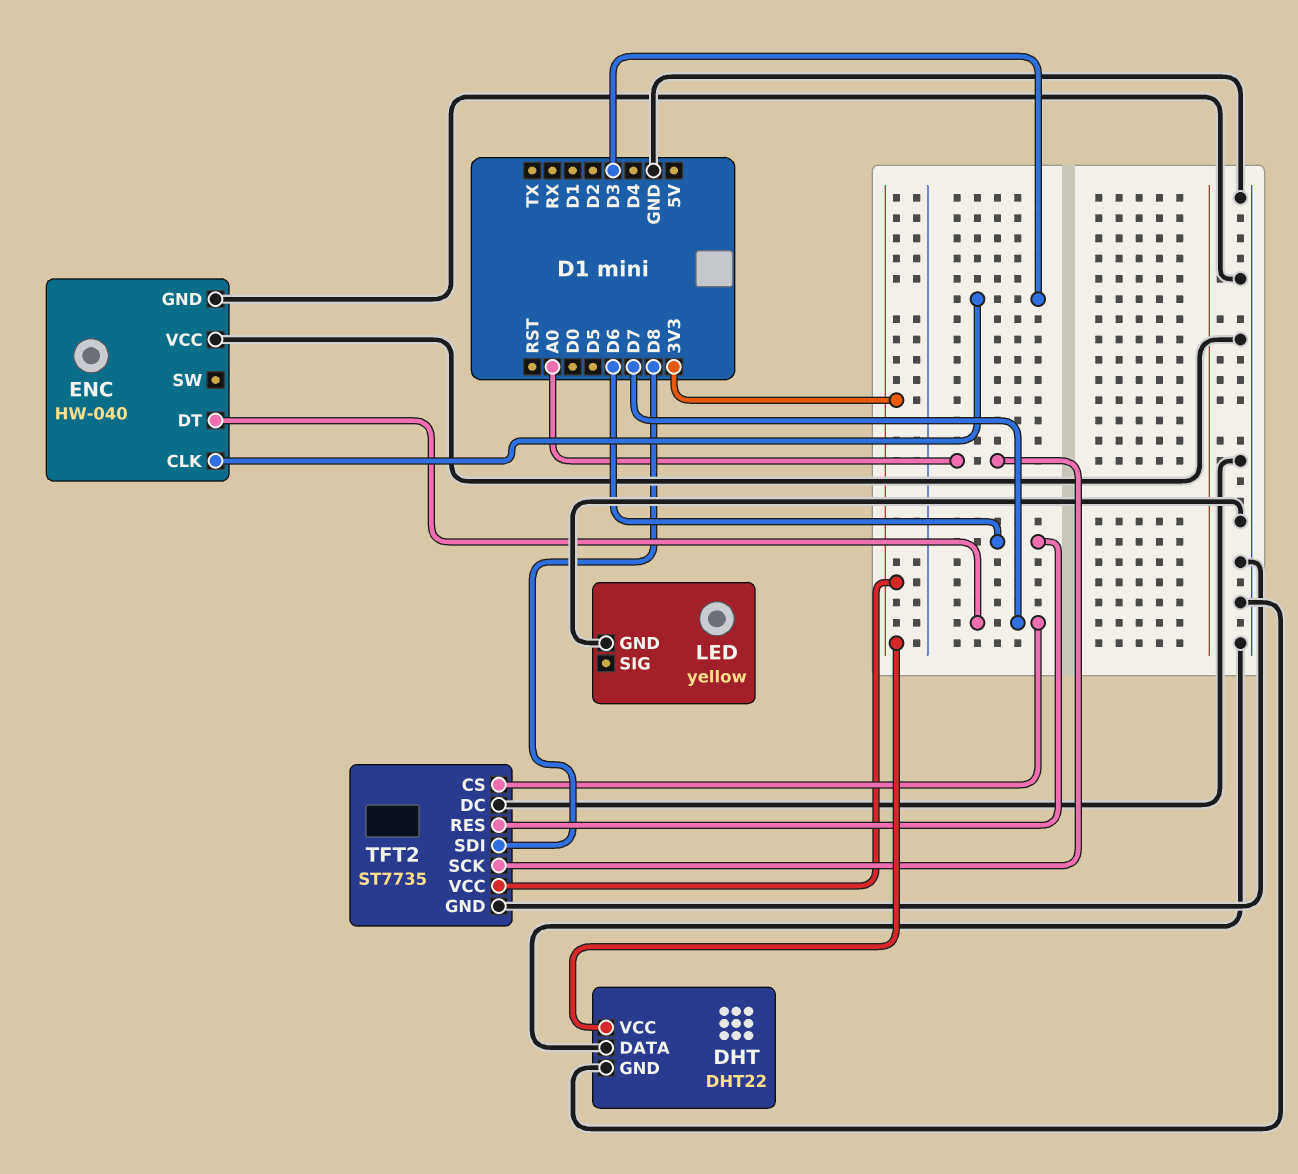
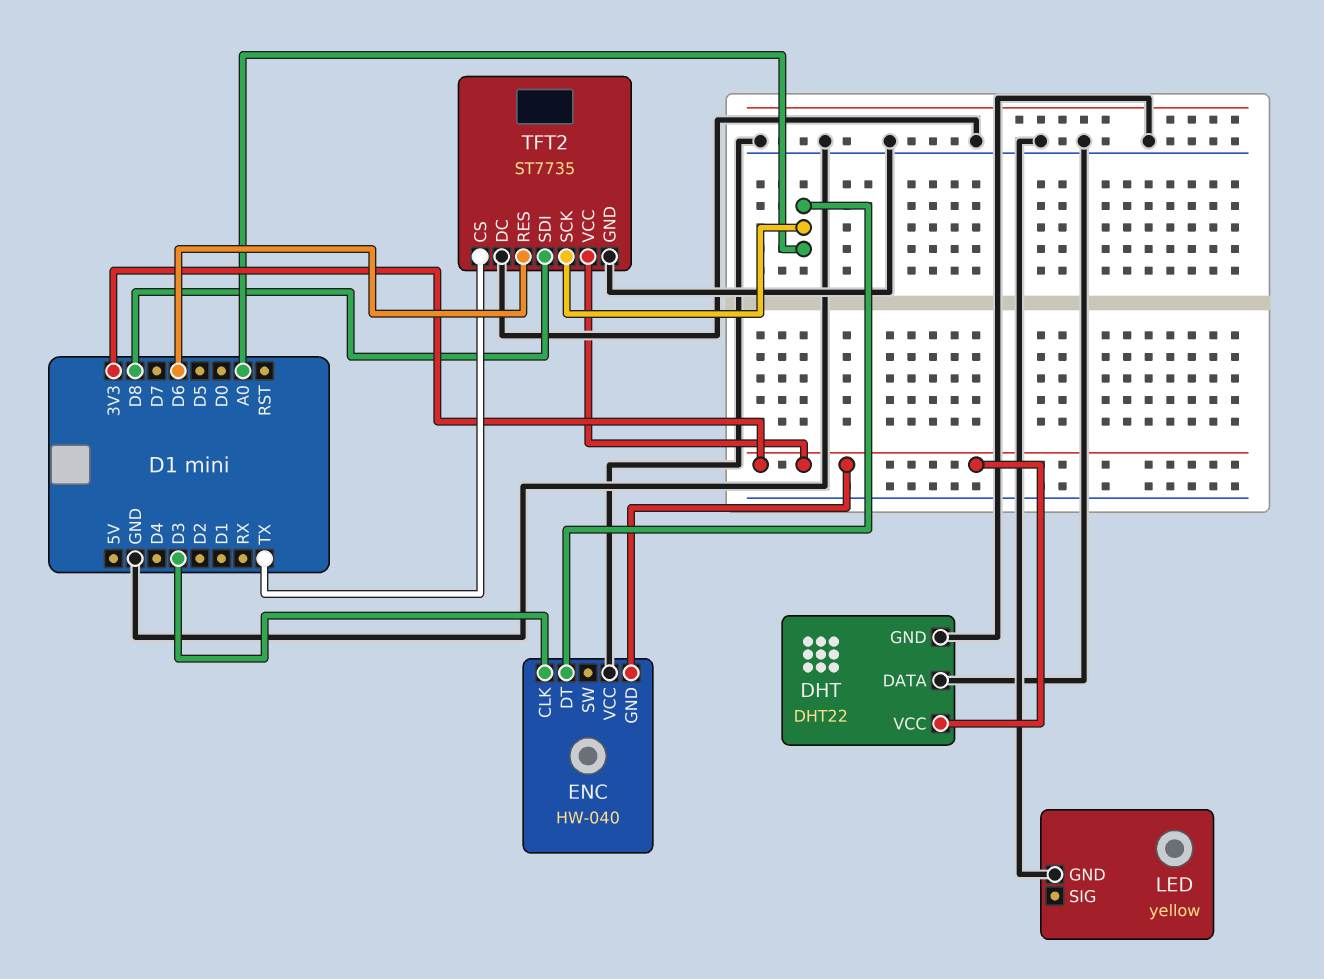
ENC pin DT: D7 -> A0
ENC pin GND: GND -> 3V3
TFT2 pin CS: D7 -> TX

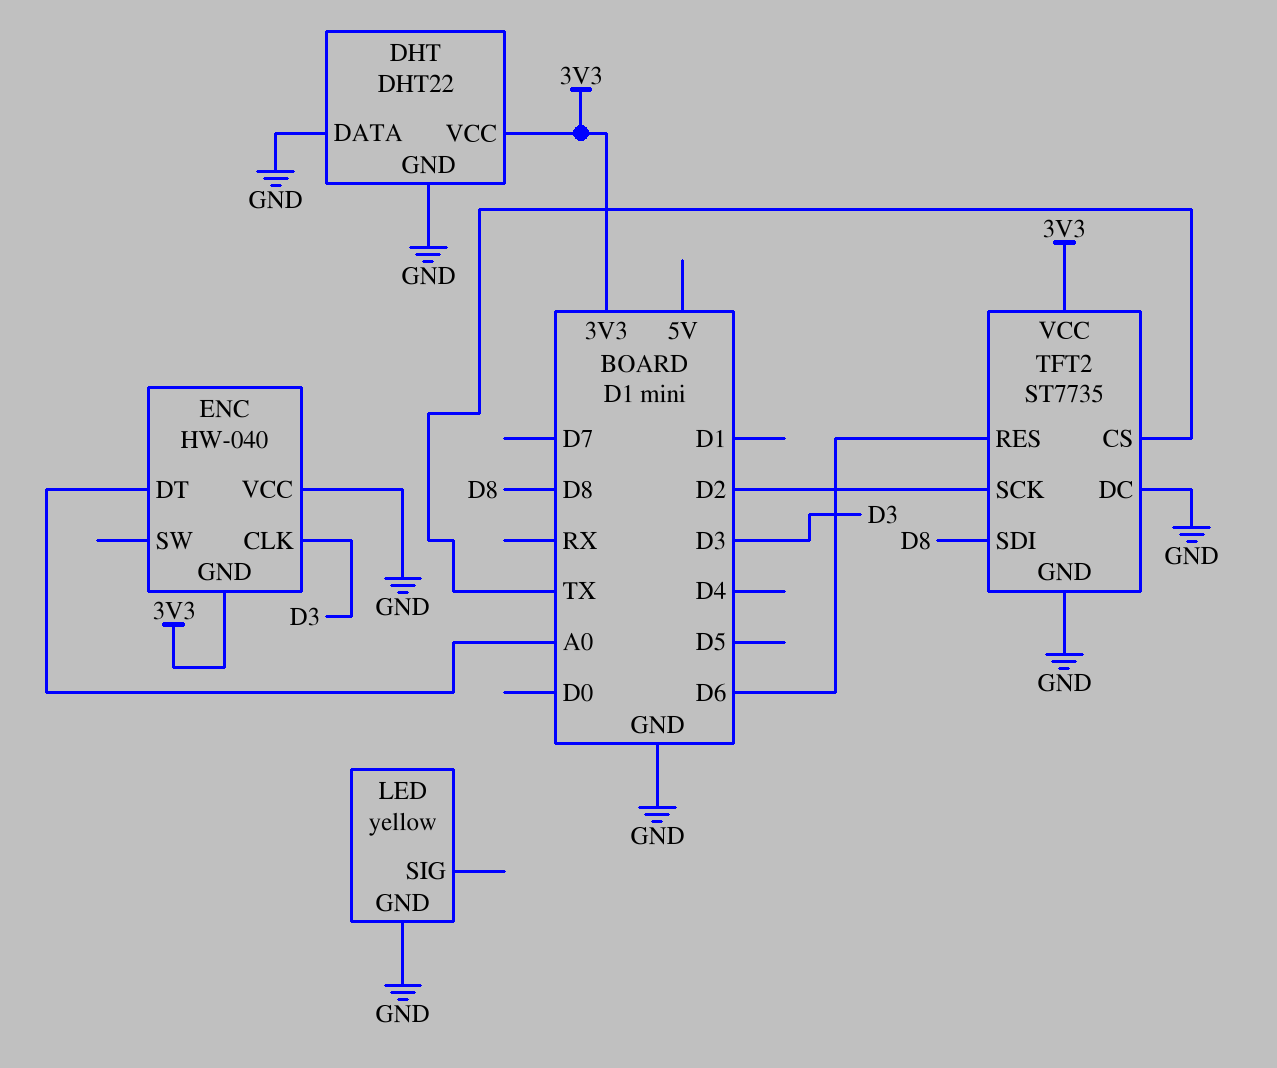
TFT2 pin SCK: A0 -> D2

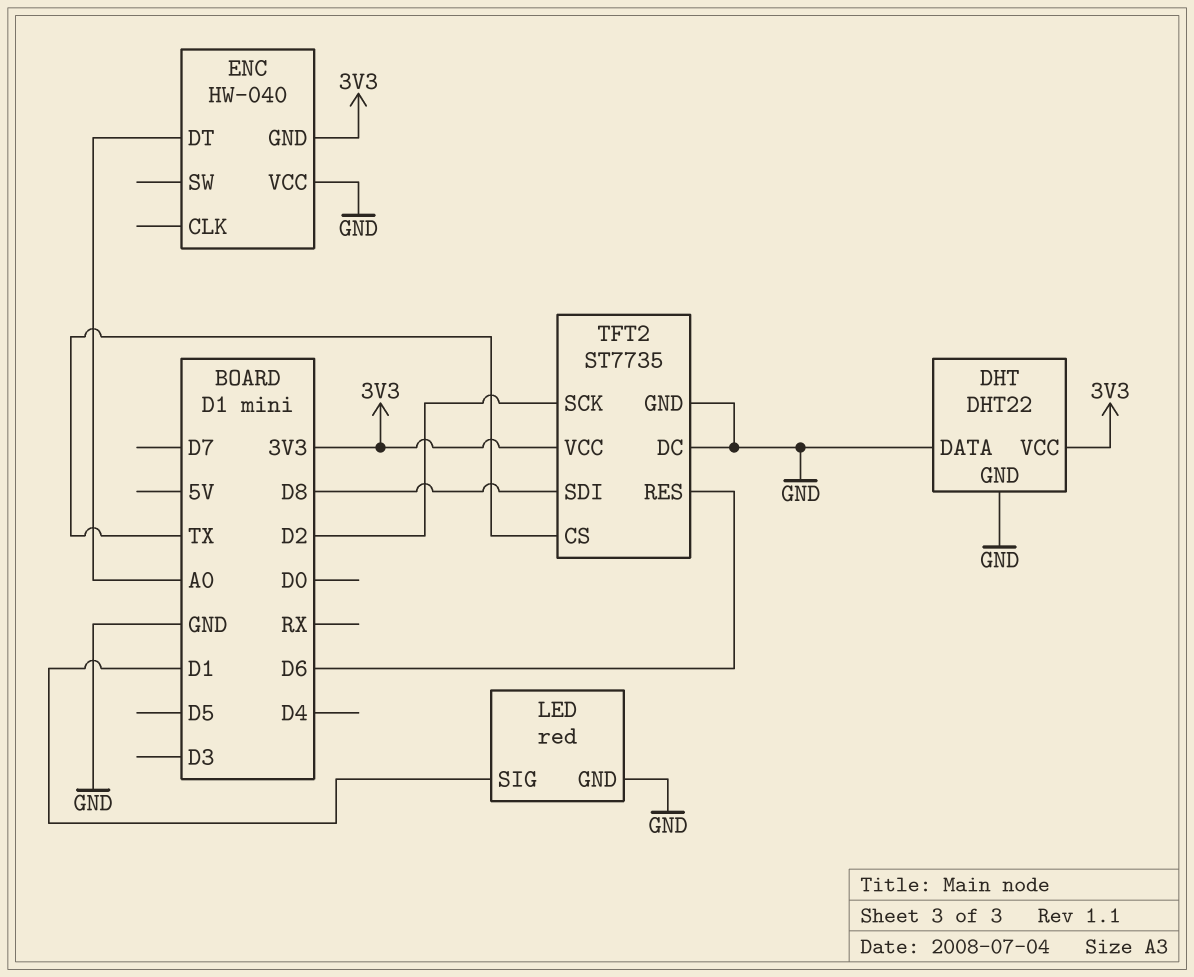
ENC pin CLK: D3 -> none
LED: yellow -> red
LED pin SIG: none -> D1

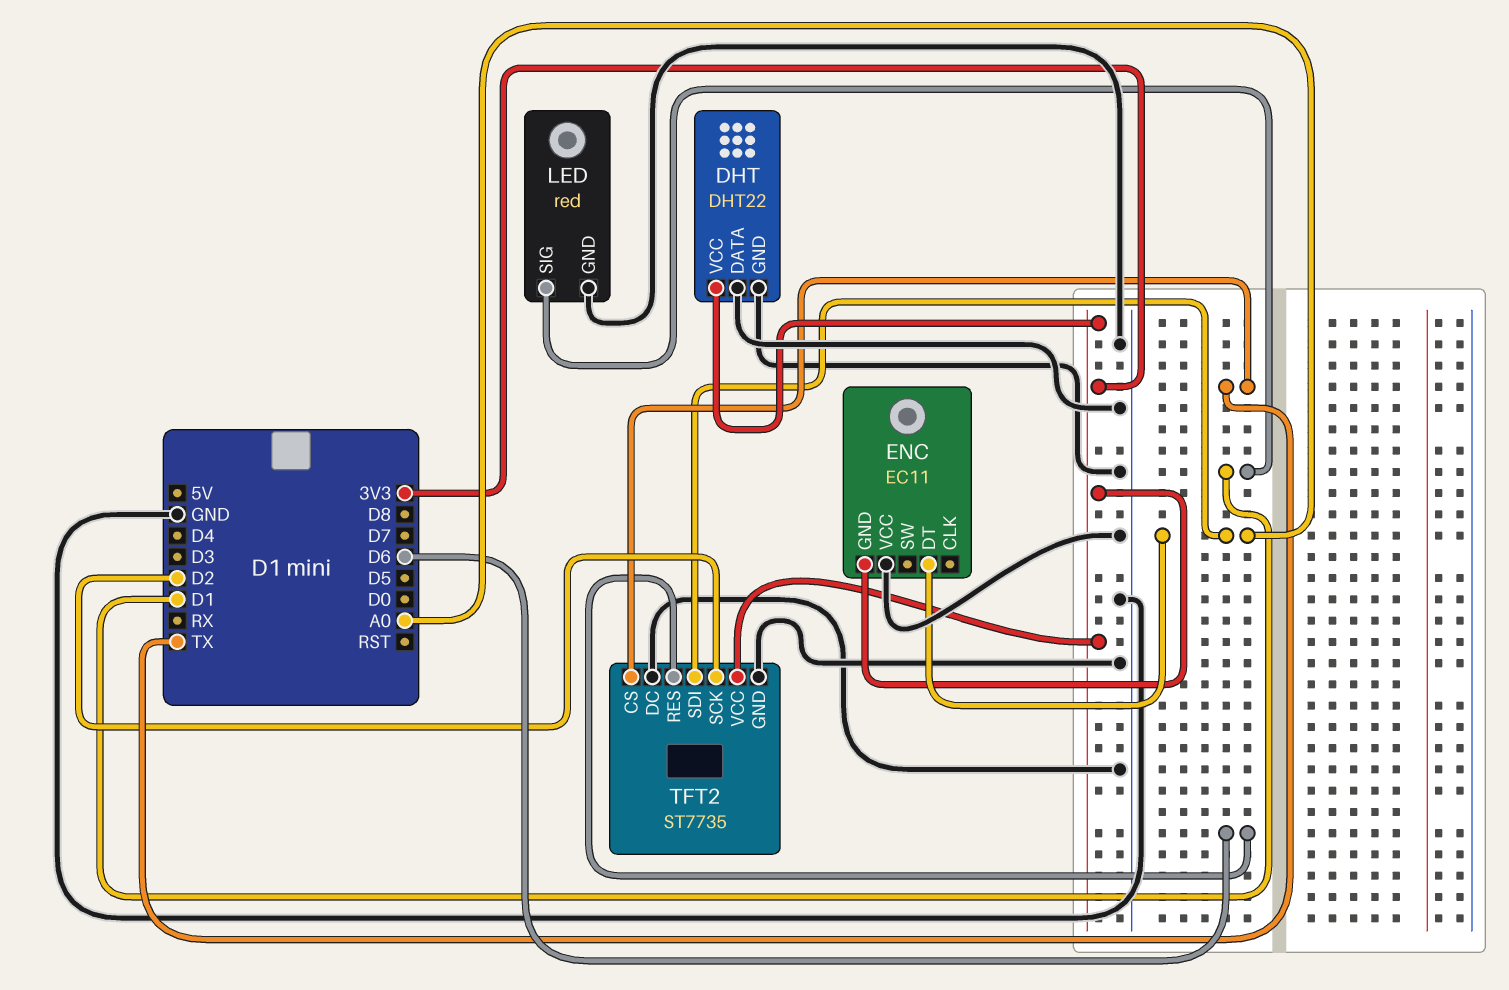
ENC: HW-040 -> EC11
TFT2 pin SDI: D8 -> A0

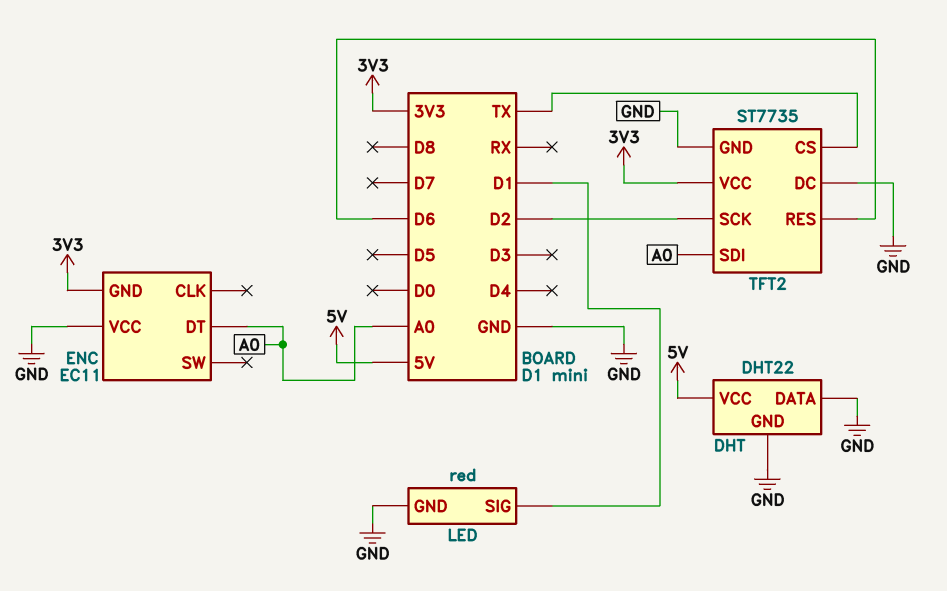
DHT pin VCC: 3V3 -> 5V

